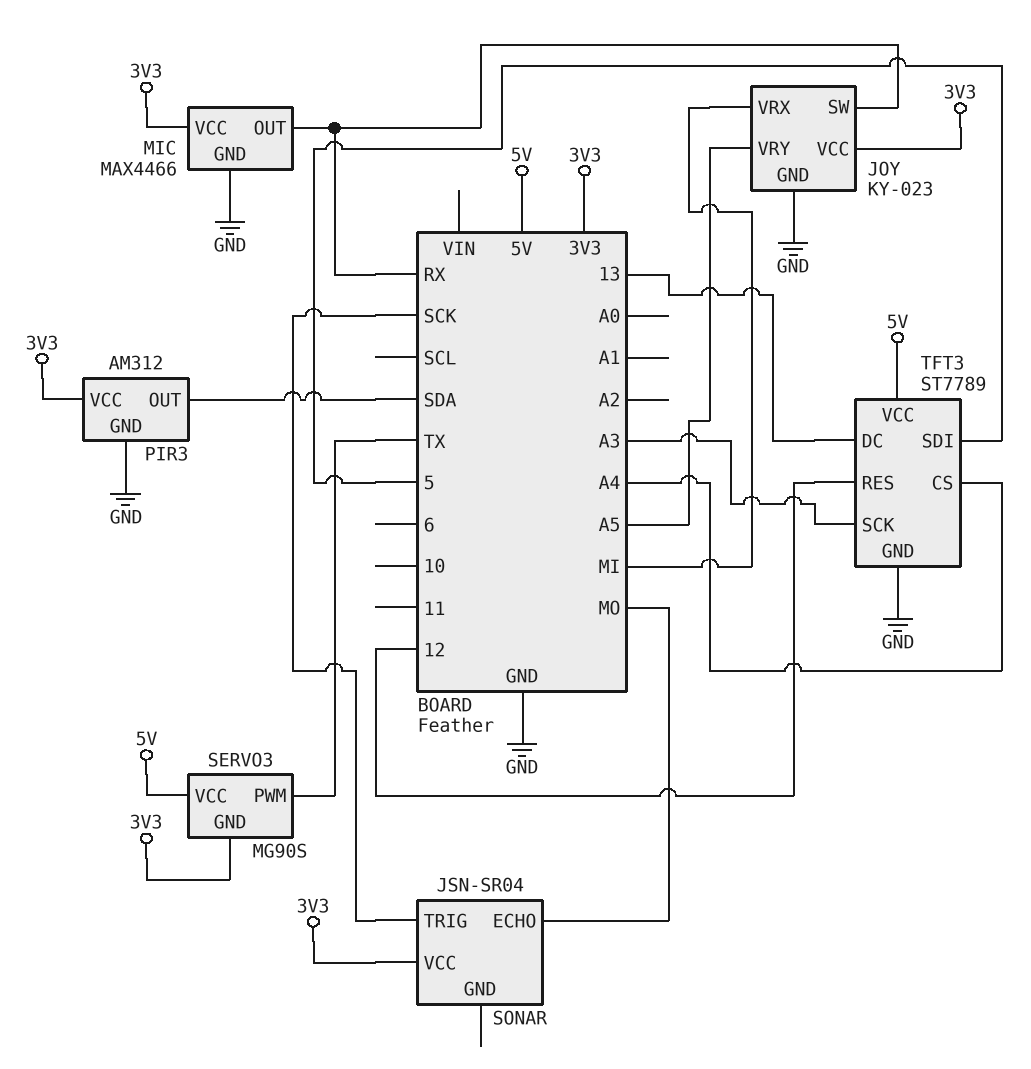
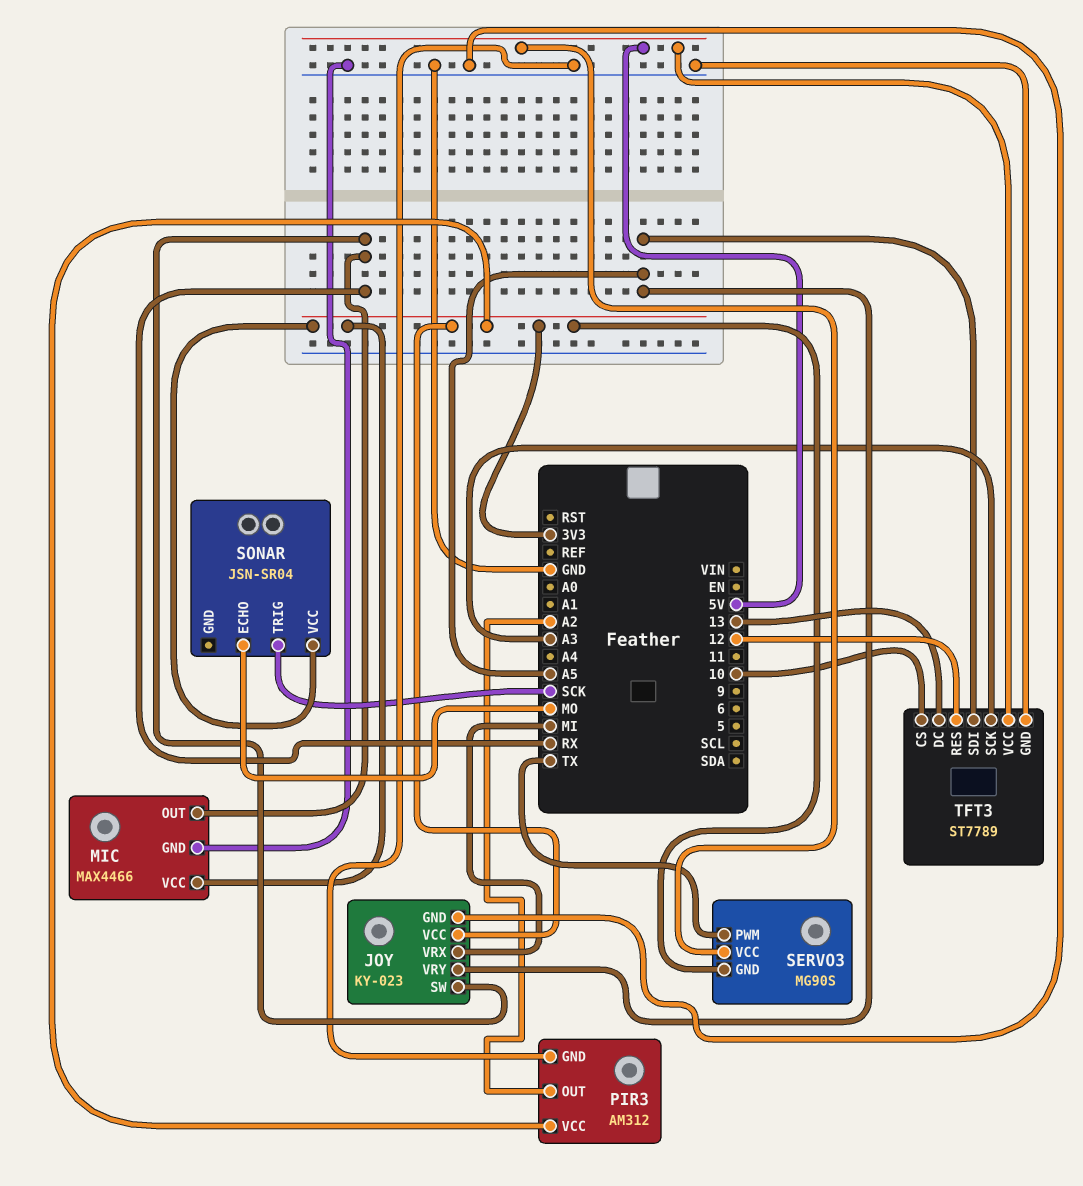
PIR3 pin OUT: SDA -> A2
TFT3 pin CS: A4 -> 10
TFT3 pin SDI: 5 -> A5

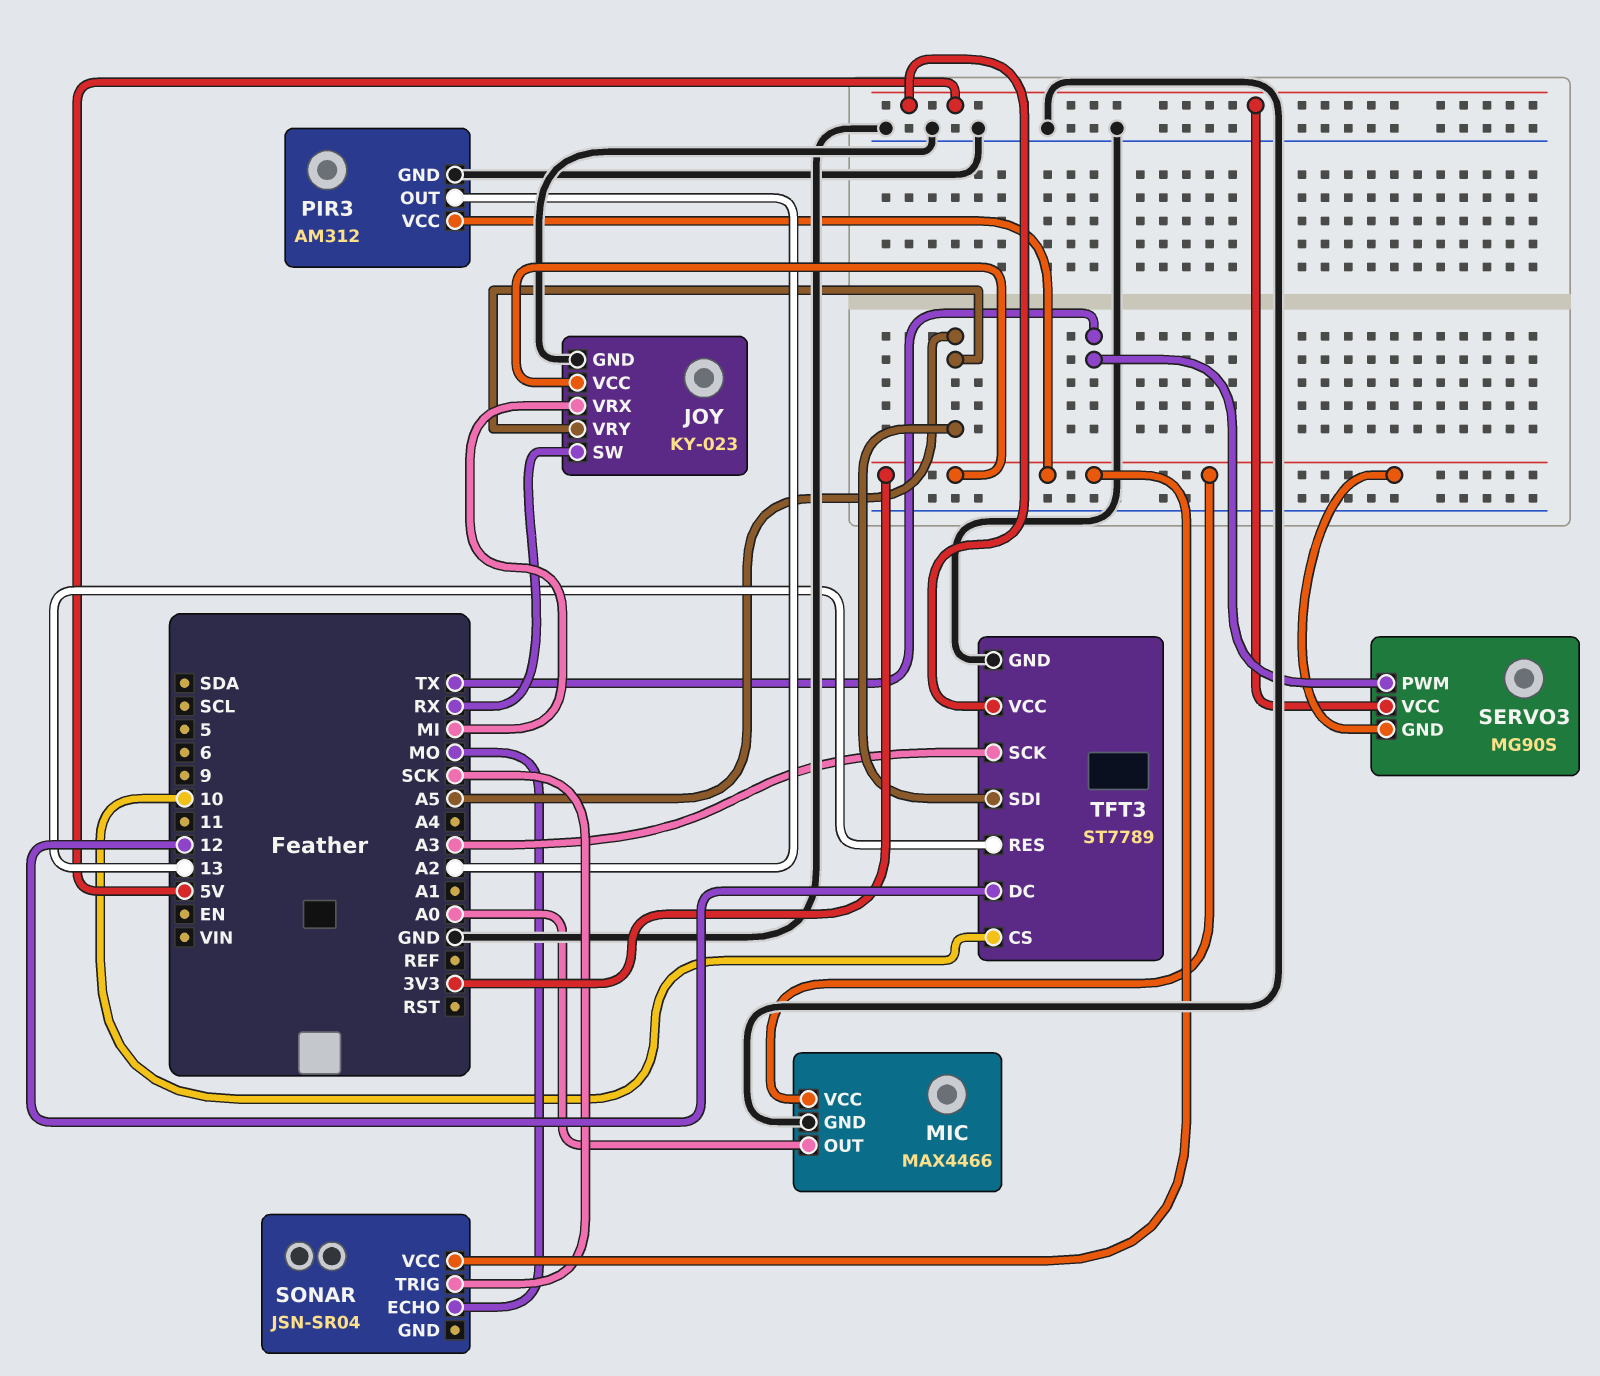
MIC pin OUT: RX -> A0
TFT3 pin DC: 13 -> 12
TFT3 pin RES: 12 -> 13

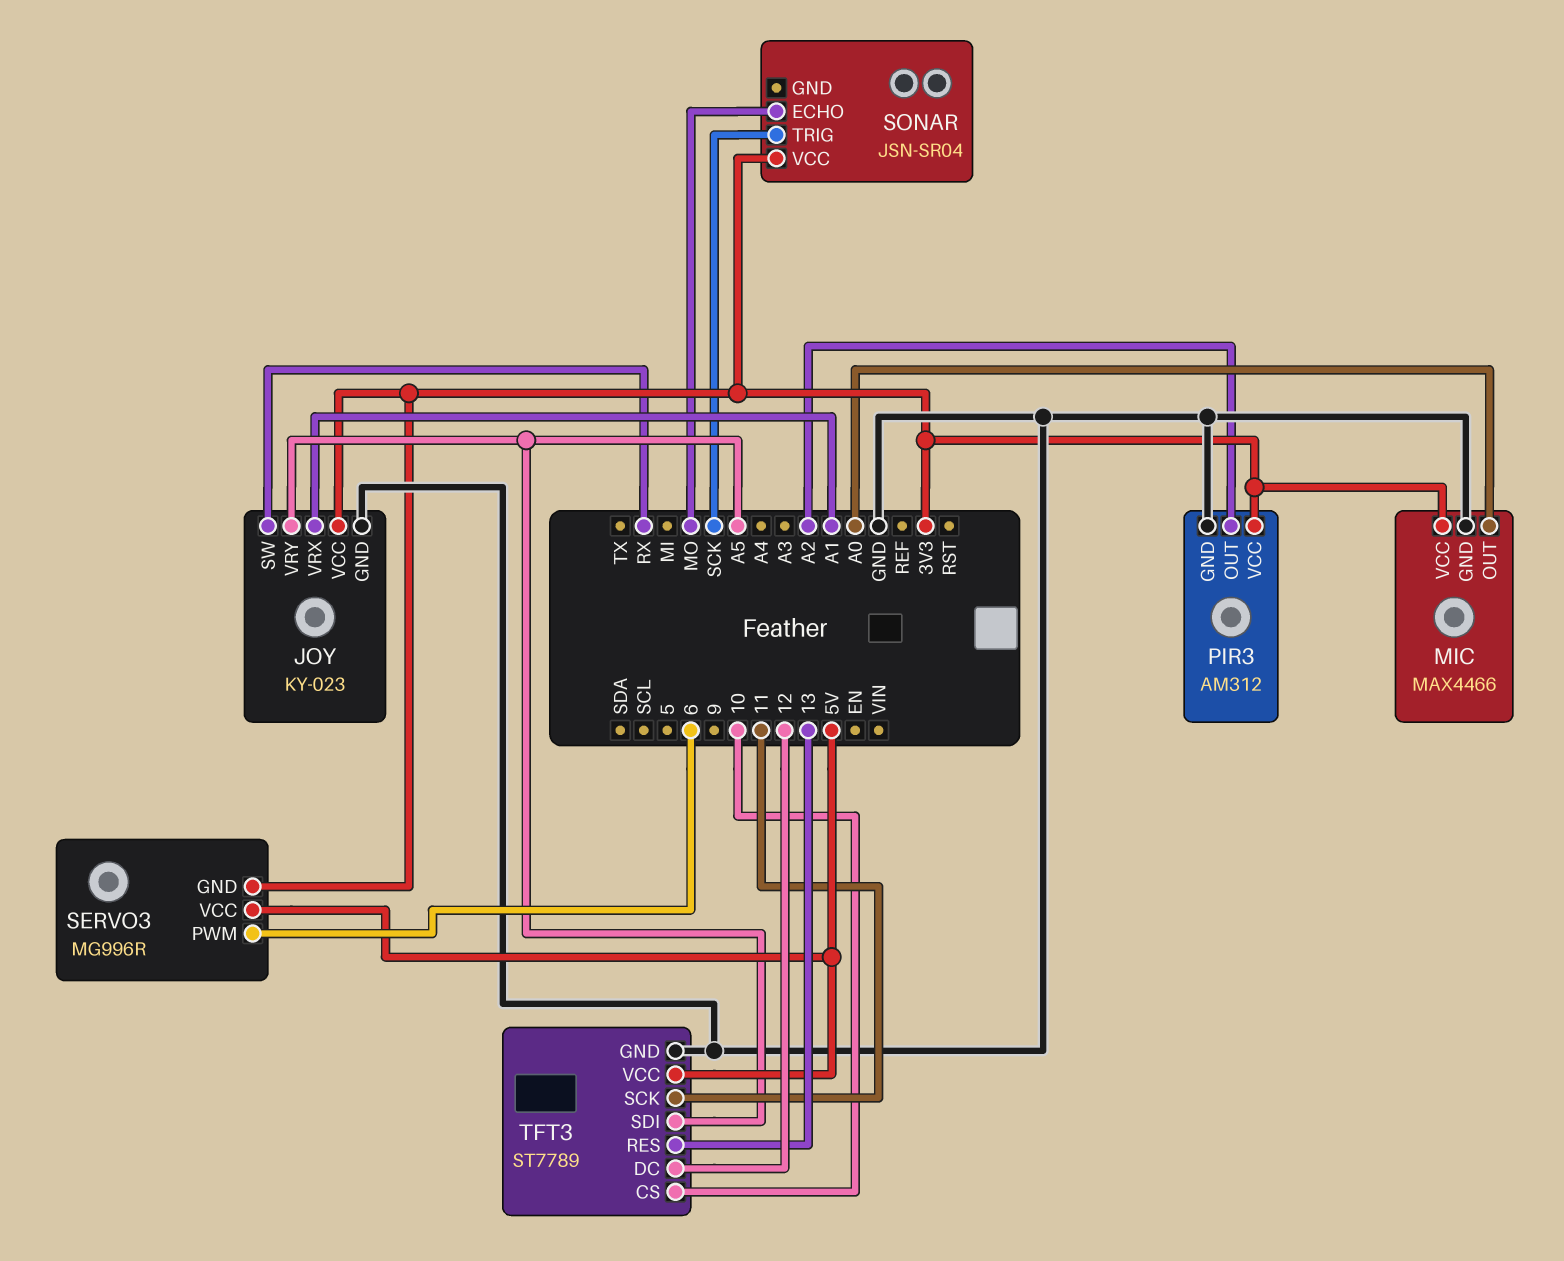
JOY pin VRX: MI -> A1
SERVO3: MG90S -> MG996R
SERVO3 pin PWM: TX -> 6
TFT3 pin SCK: A3 -> 11

